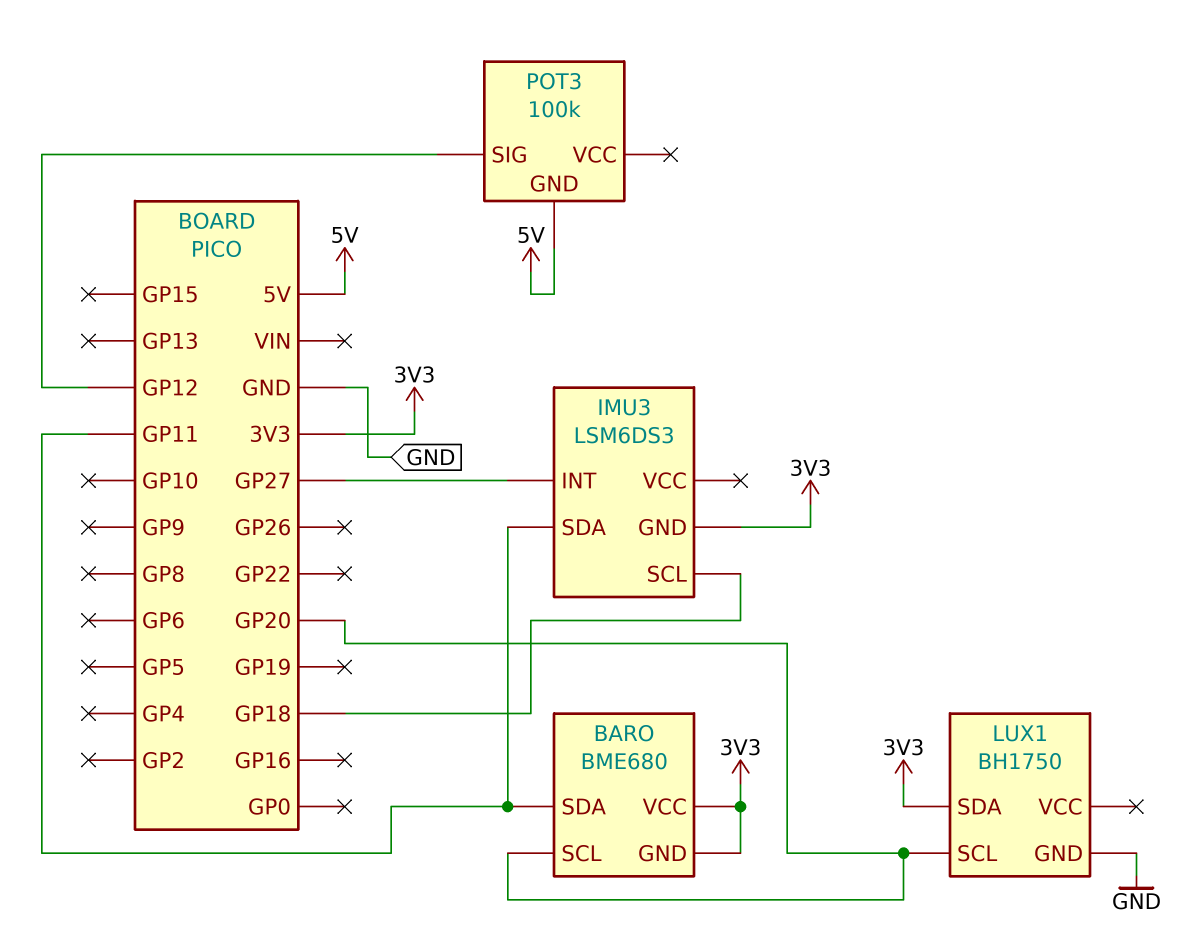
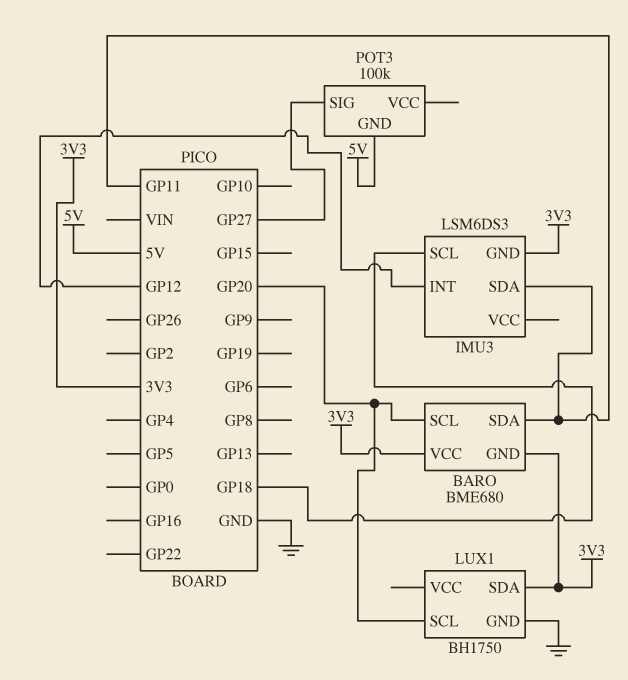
IMU3 pin INT: GP27 -> GP12
POT3 pin SIG: GP12 -> GP27

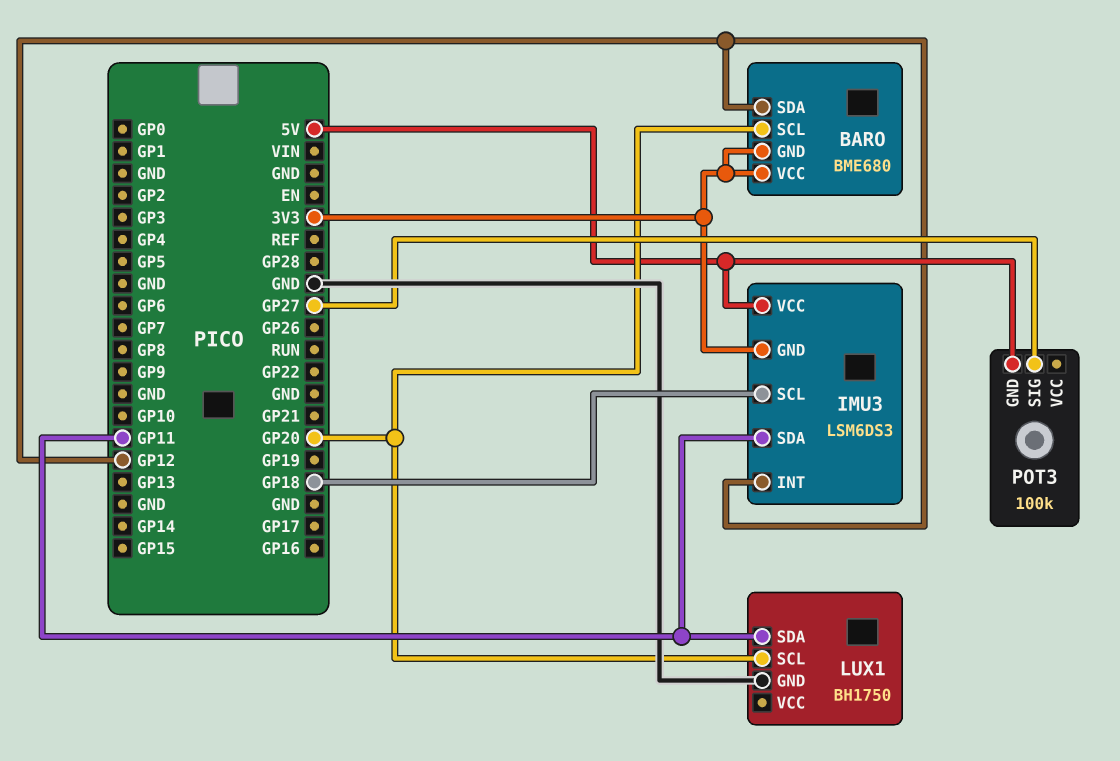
BARO pin SDA: GP11 -> GP12
IMU3 pin VCC: none -> 5V
LUX1 pin SDA: 3V3 -> GP11

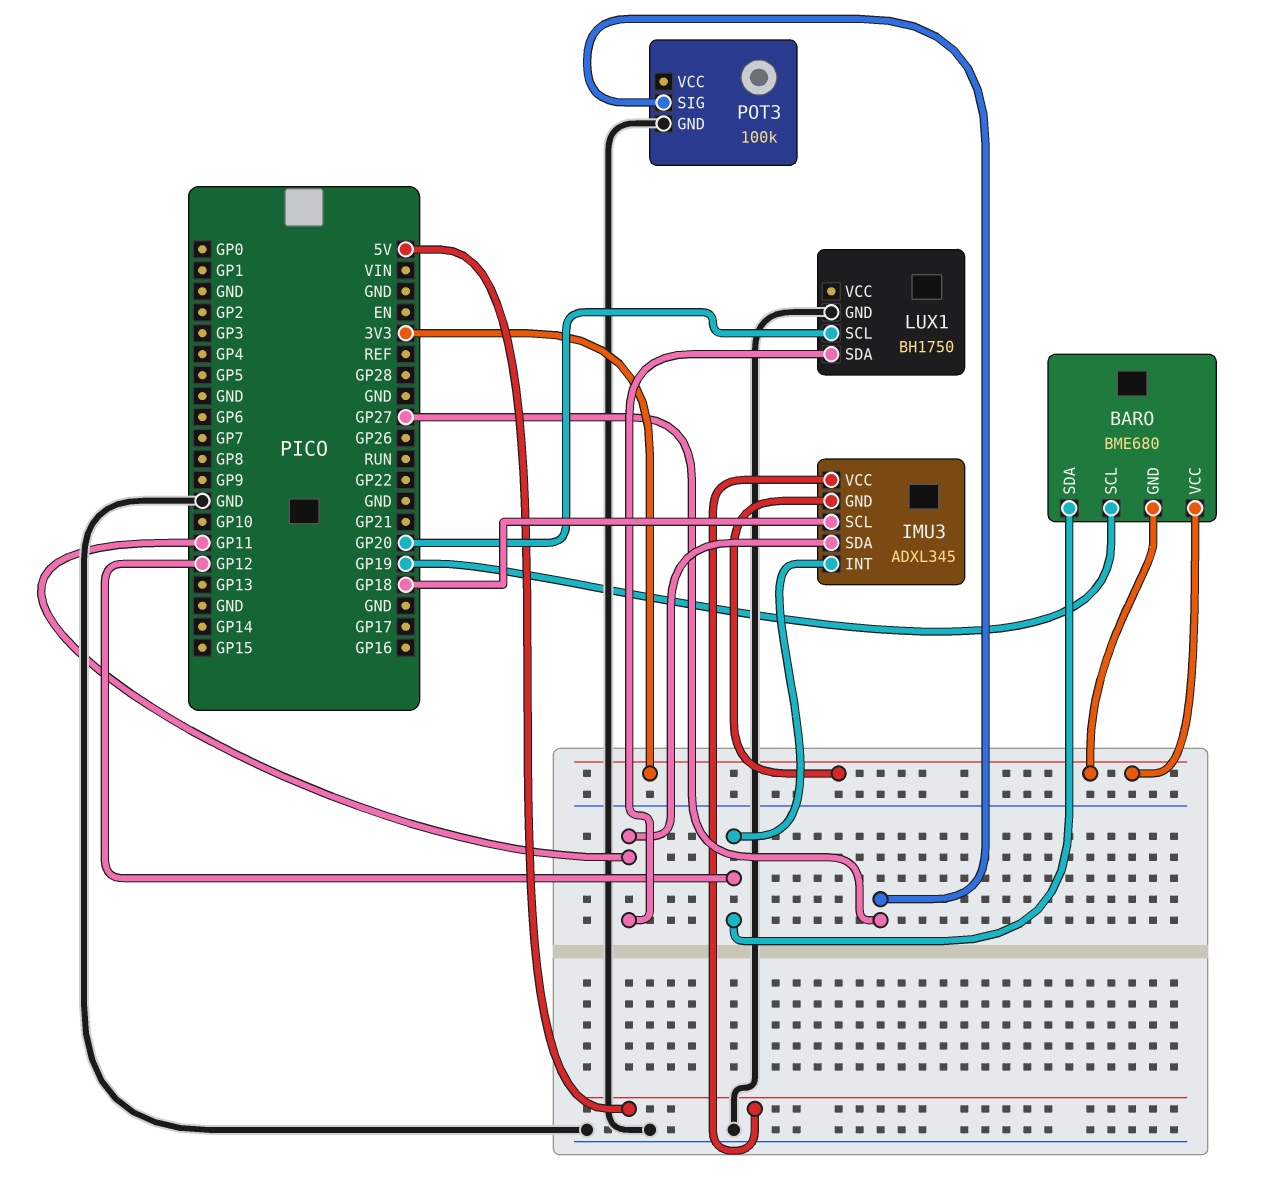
BARO pin SCL: GP20 -> GP19
IMU3: LSM6DS3 -> ADXL345
POT3 pin GND: 5V -> GND

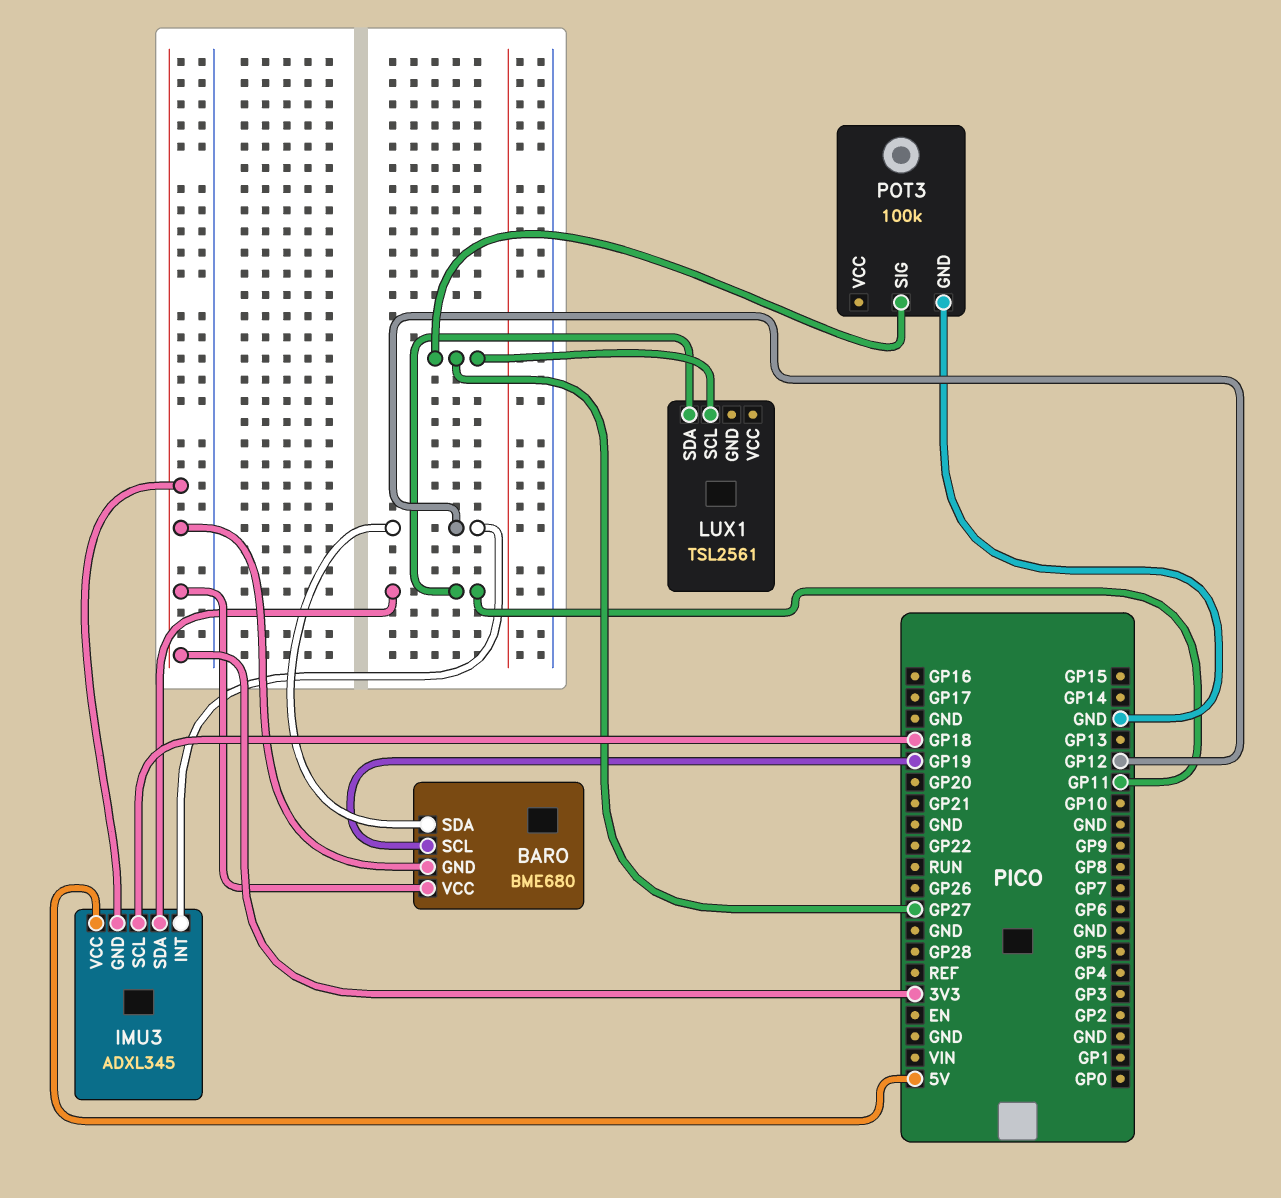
LUX1: BH1750 -> TSL2561
LUX1 pin GND: GND -> none
LUX1 pin SCL: GP20 -> GP27

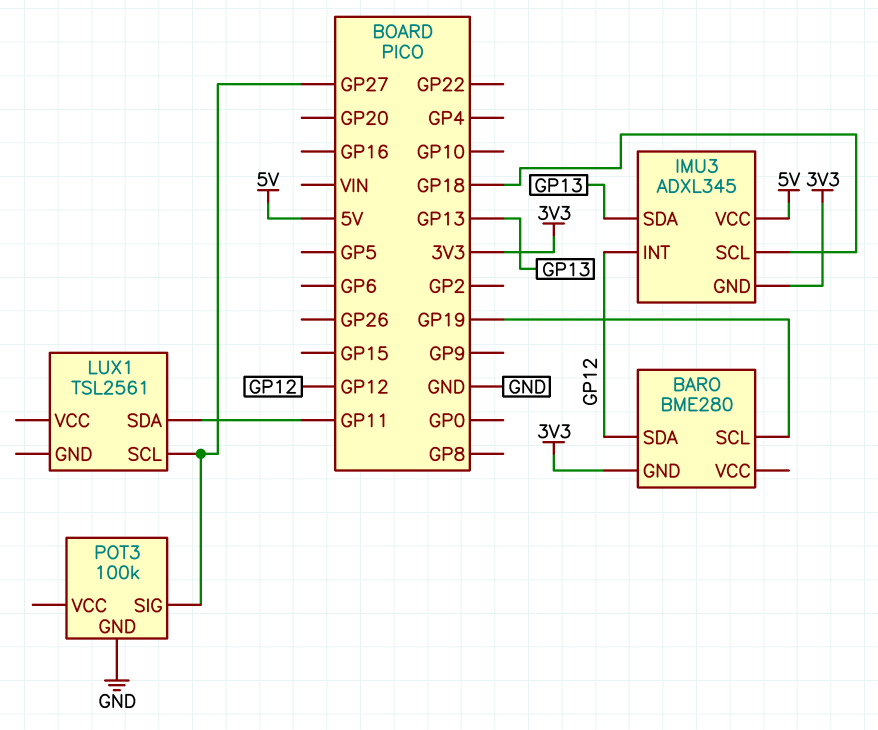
BARO: BME680 -> BME280
BARO pin VCC: 3V3 -> none
IMU3 pin SDA: GP11 -> GP13

